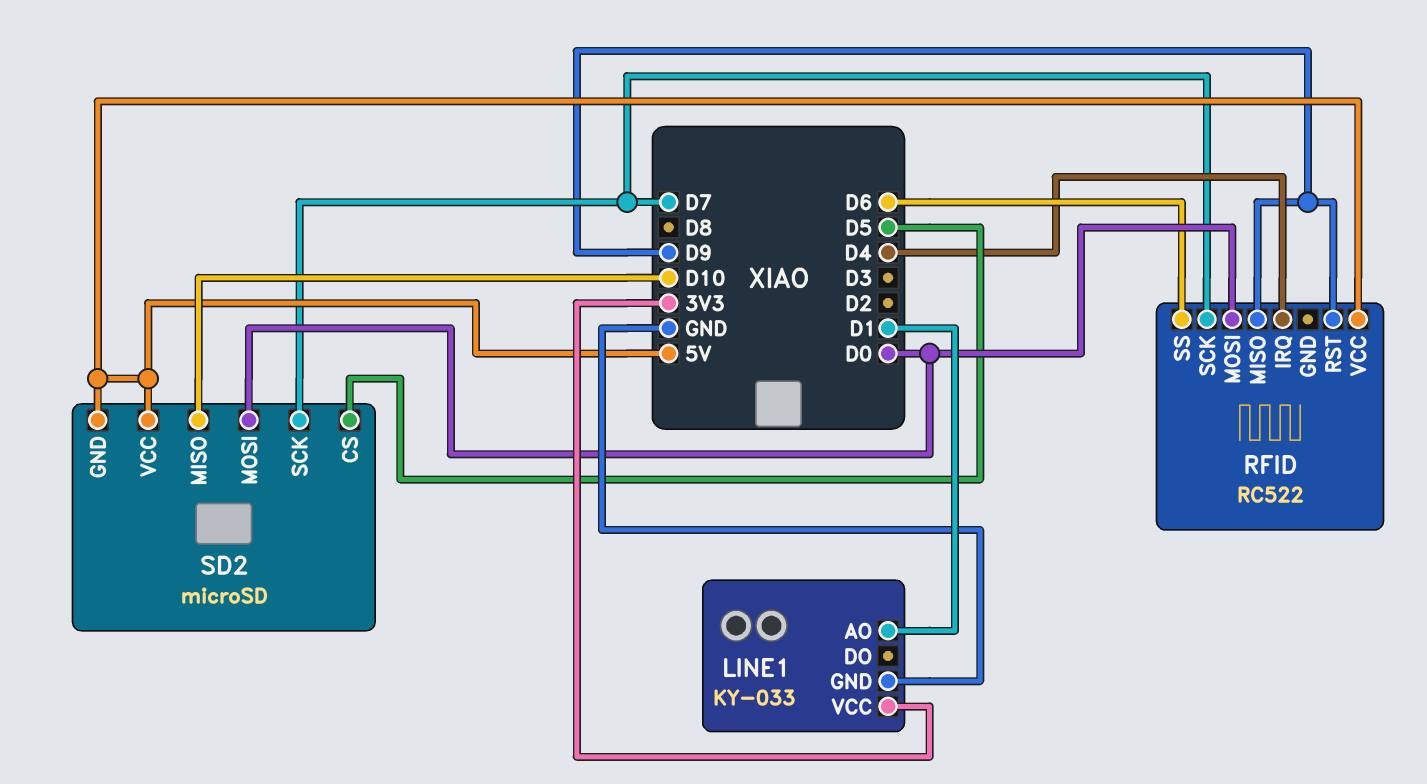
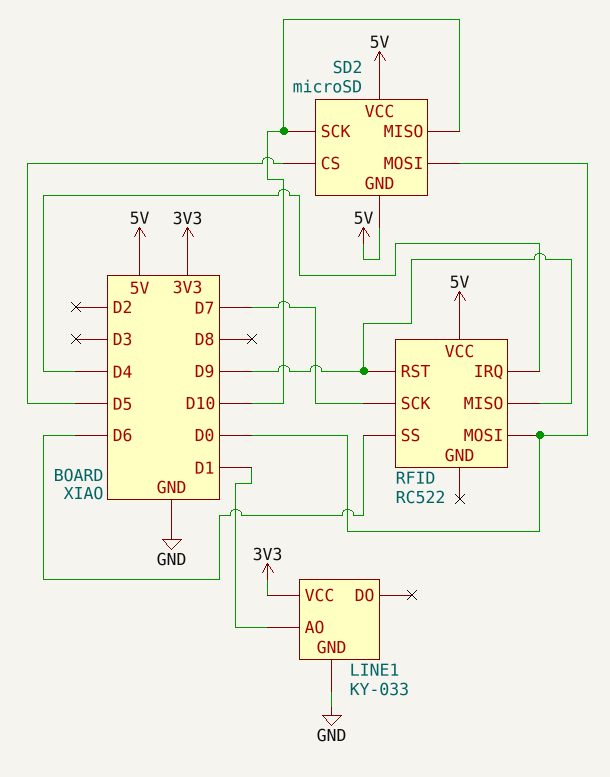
SD2 pin SCK: D7 -> D10

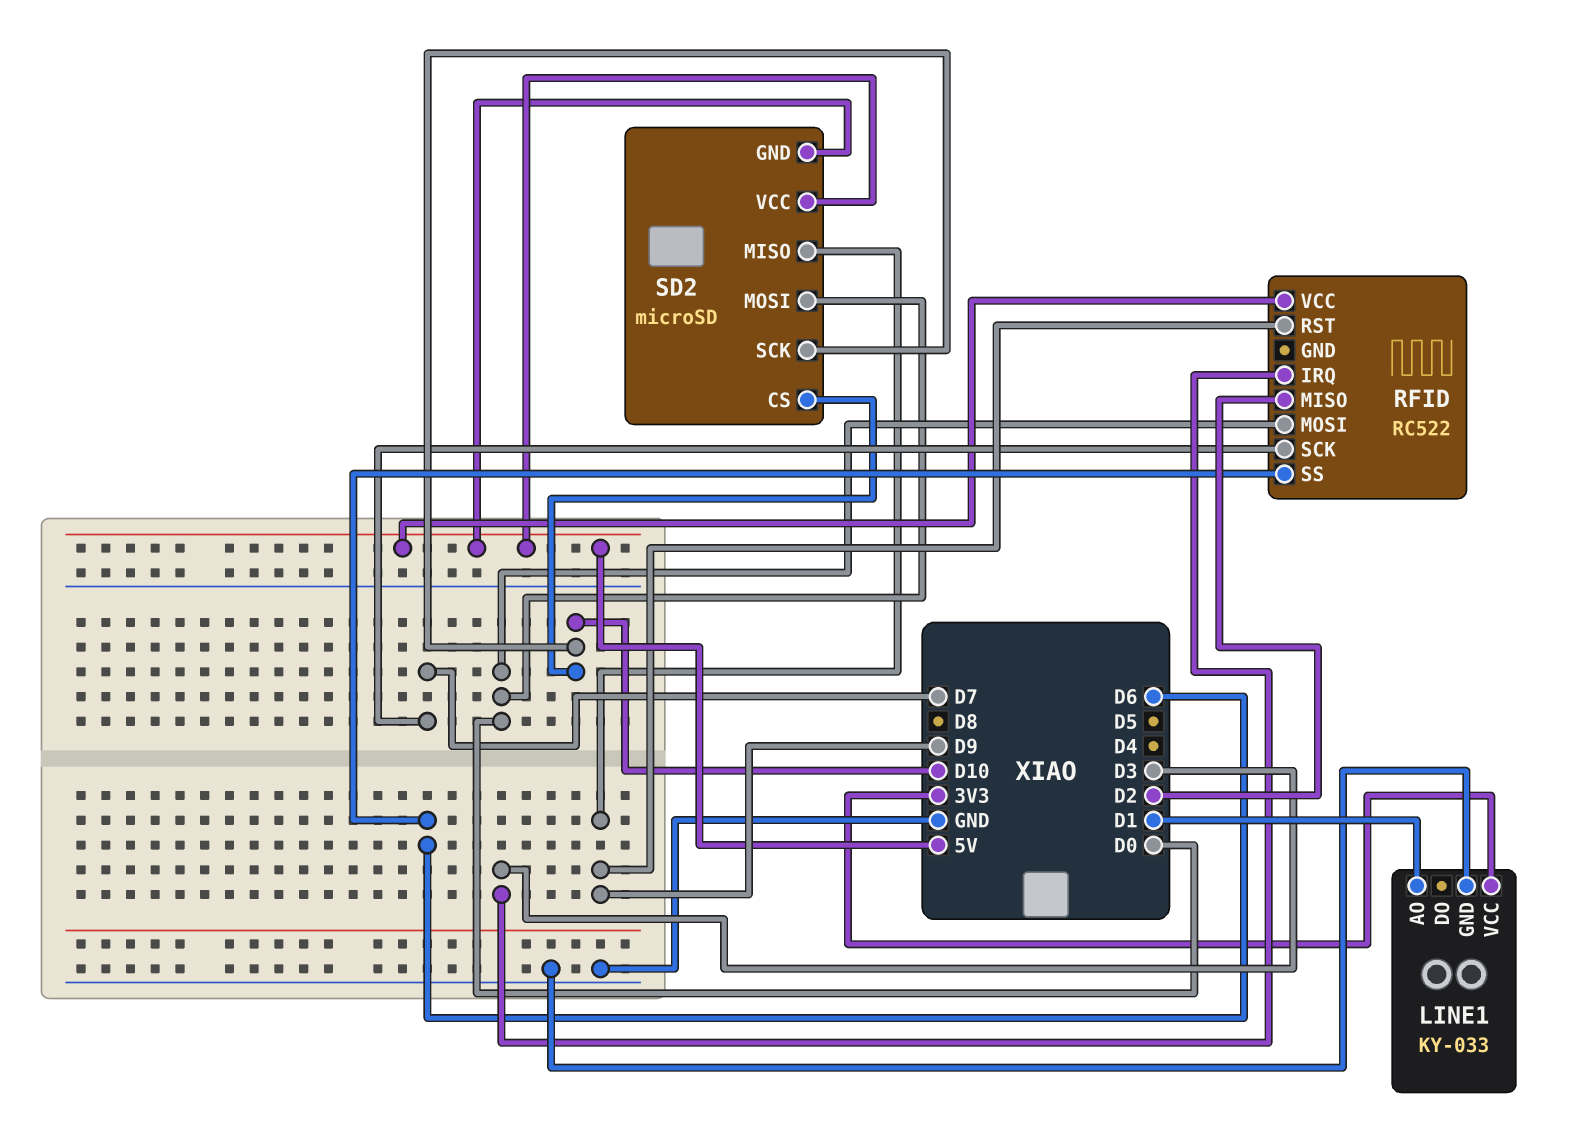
RFID pin IRQ: D4 -> D3
RFID pin MISO: D9 -> D2
SD2 pin CS: D5 -> D10
SD2 pin MISO: D10 -> D9

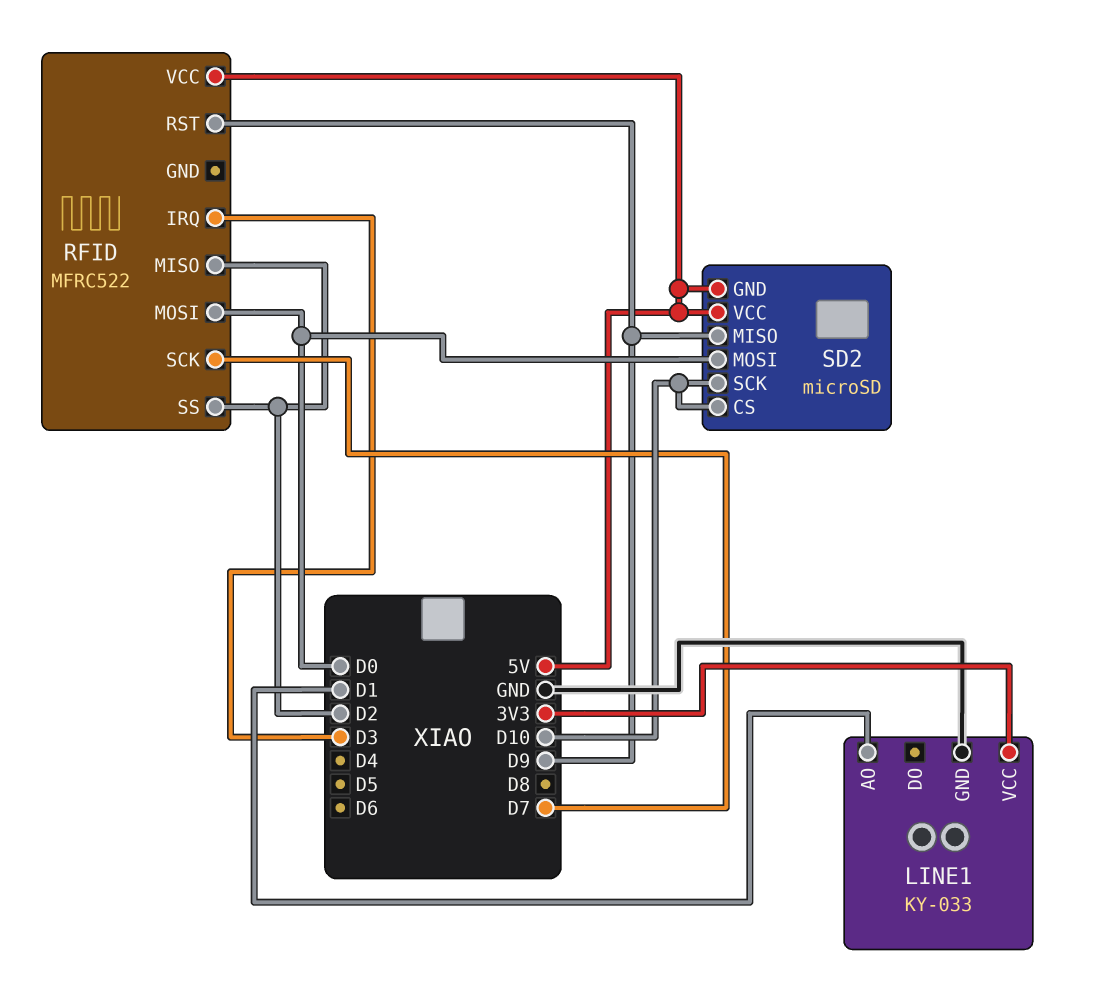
RFID: RC522 -> MFRC522
RFID pin SS: D6 -> D2

